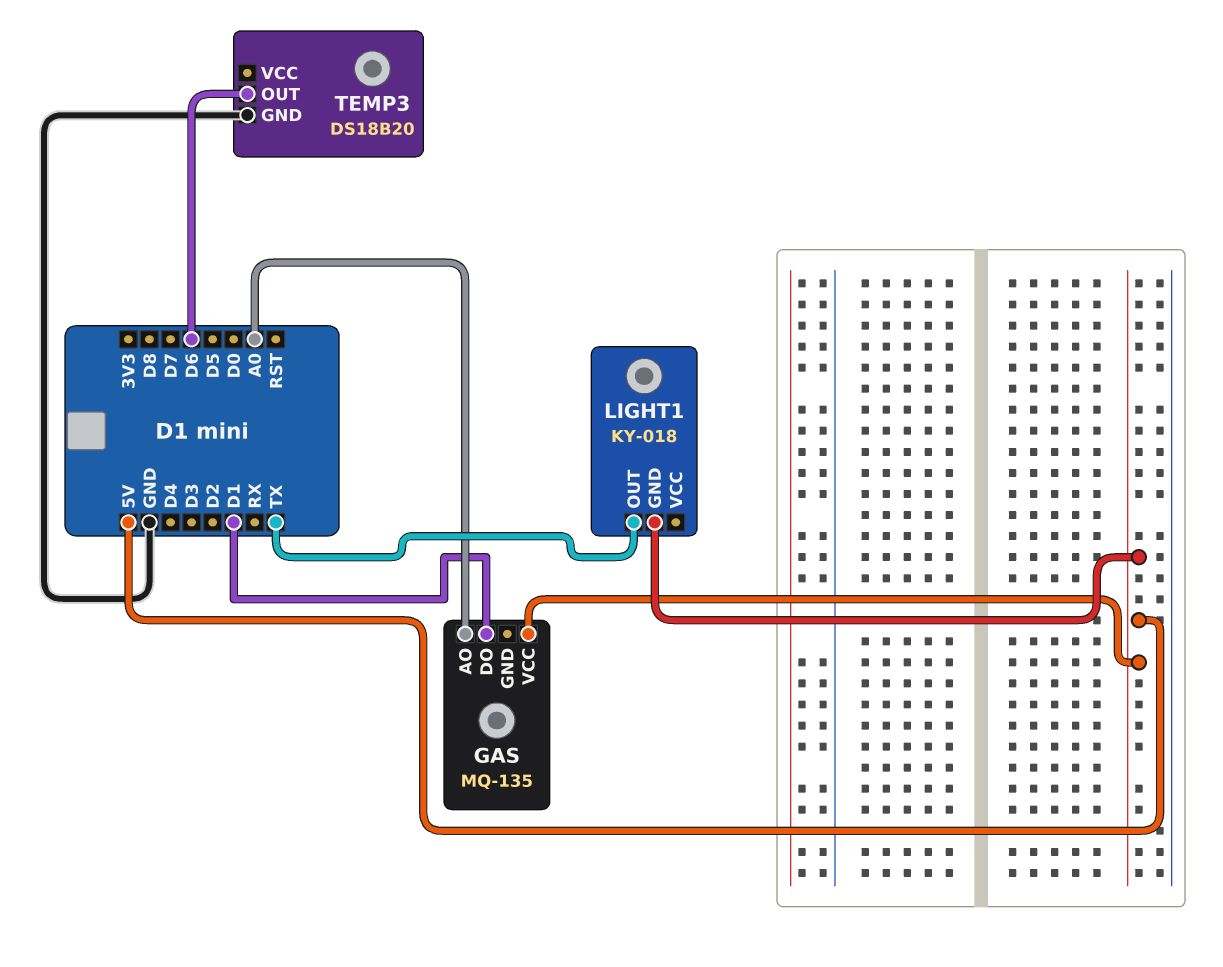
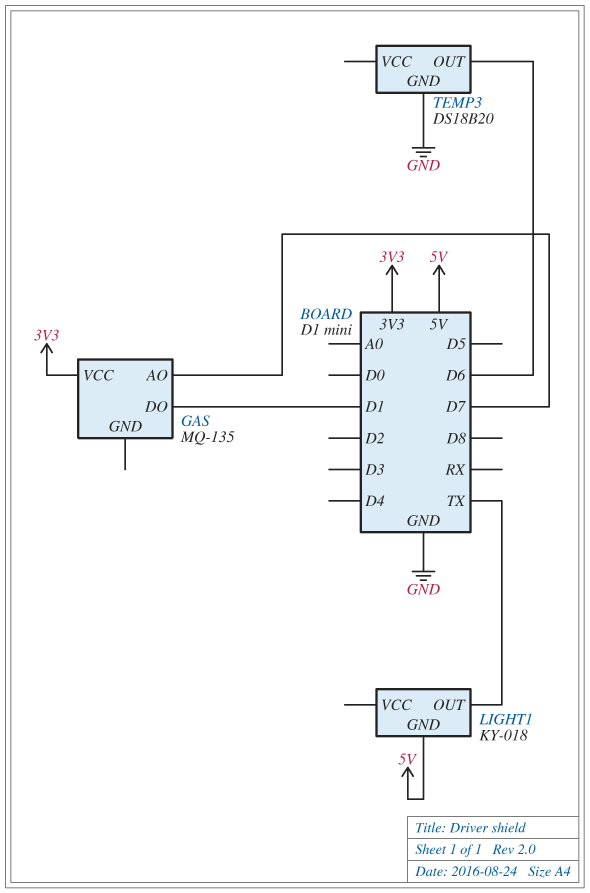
GAS pin AO: A0 -> D7
GAS pin VCC: 5V -> 3V3

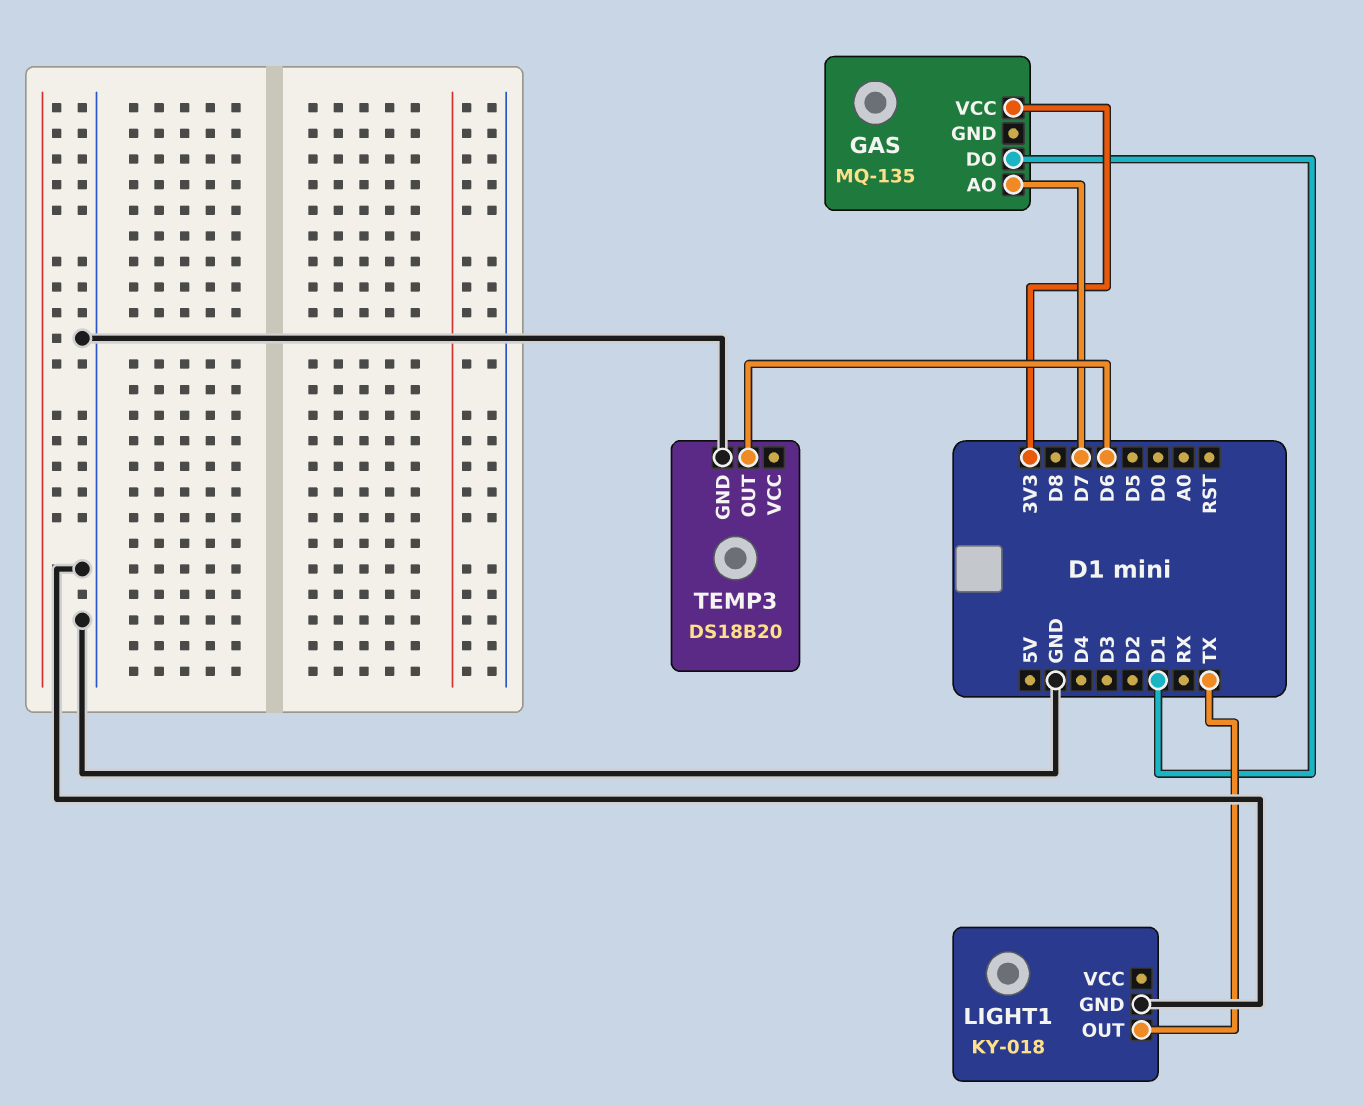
LIGHT1 pin GND: 5V -> GND

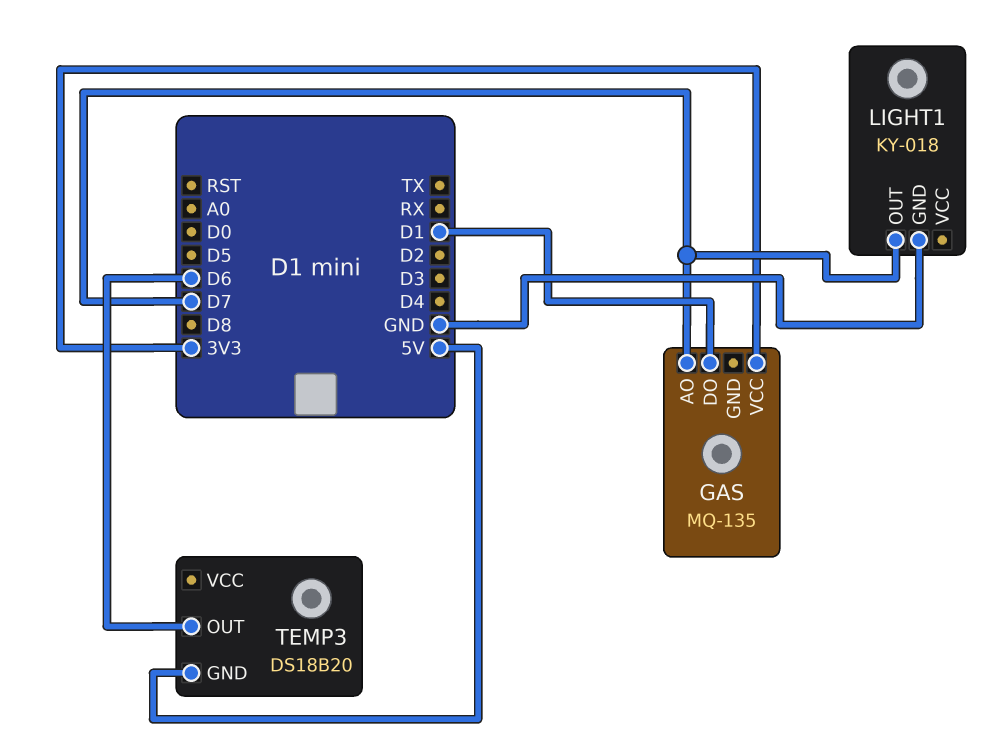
LIGHT1 pin OUT: TX -> D7
TEMP3 pin GND: GND -> 5V

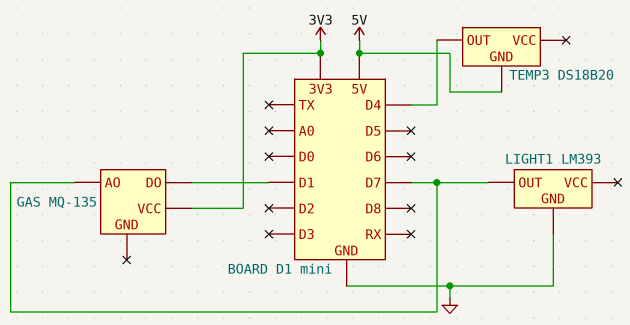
LIGHT1: KY-018 -> LM393
TEMP3 pin OUT: D6 -> D4

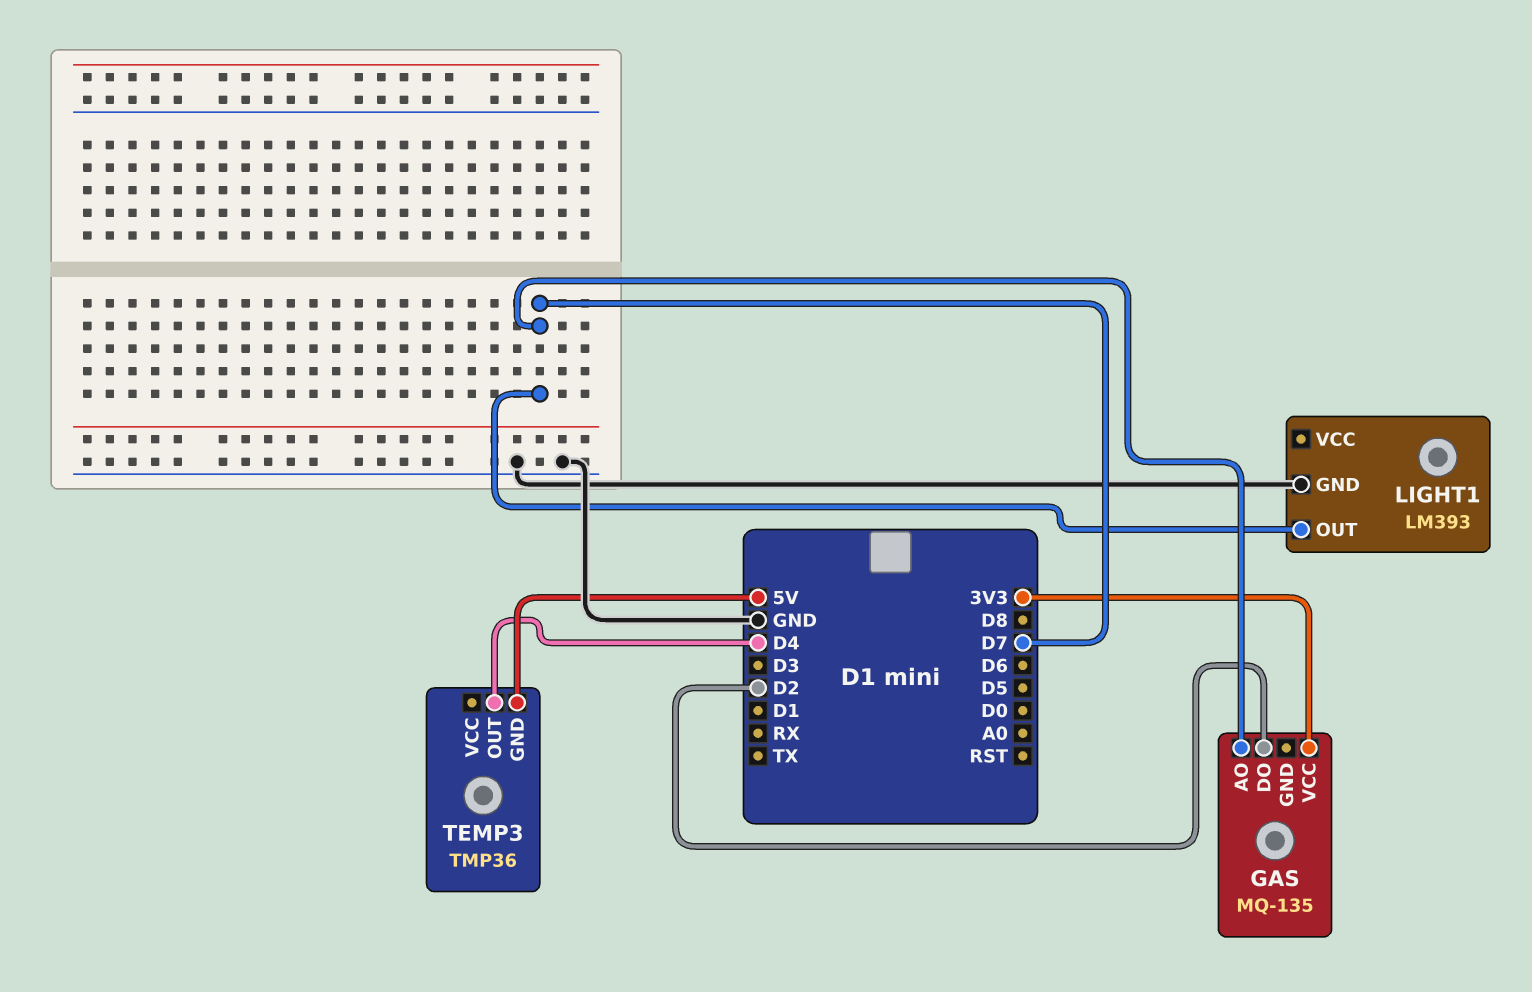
GAS pin DO: D1 -> D2
TEMP3: DS18B20 -> TMP36

